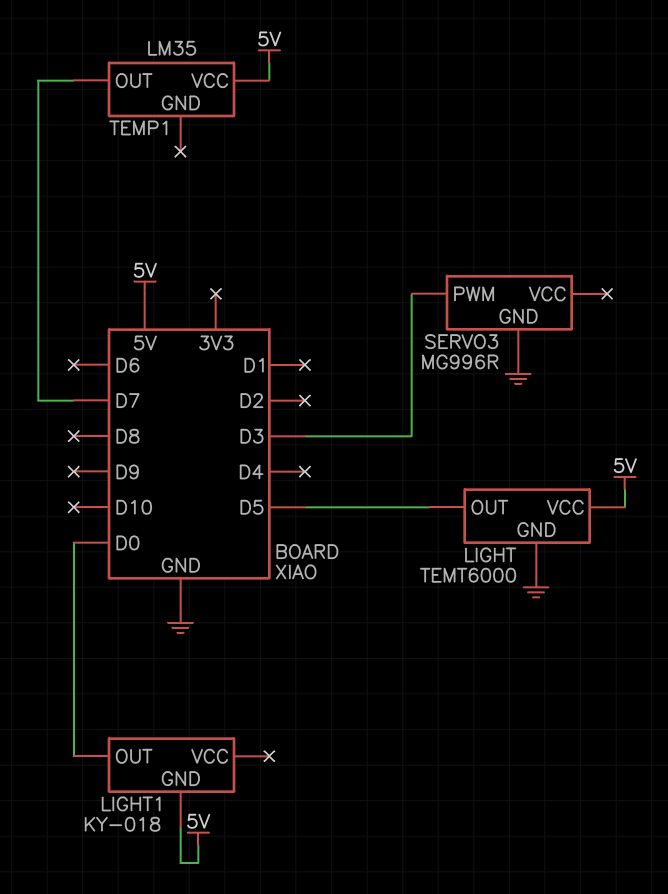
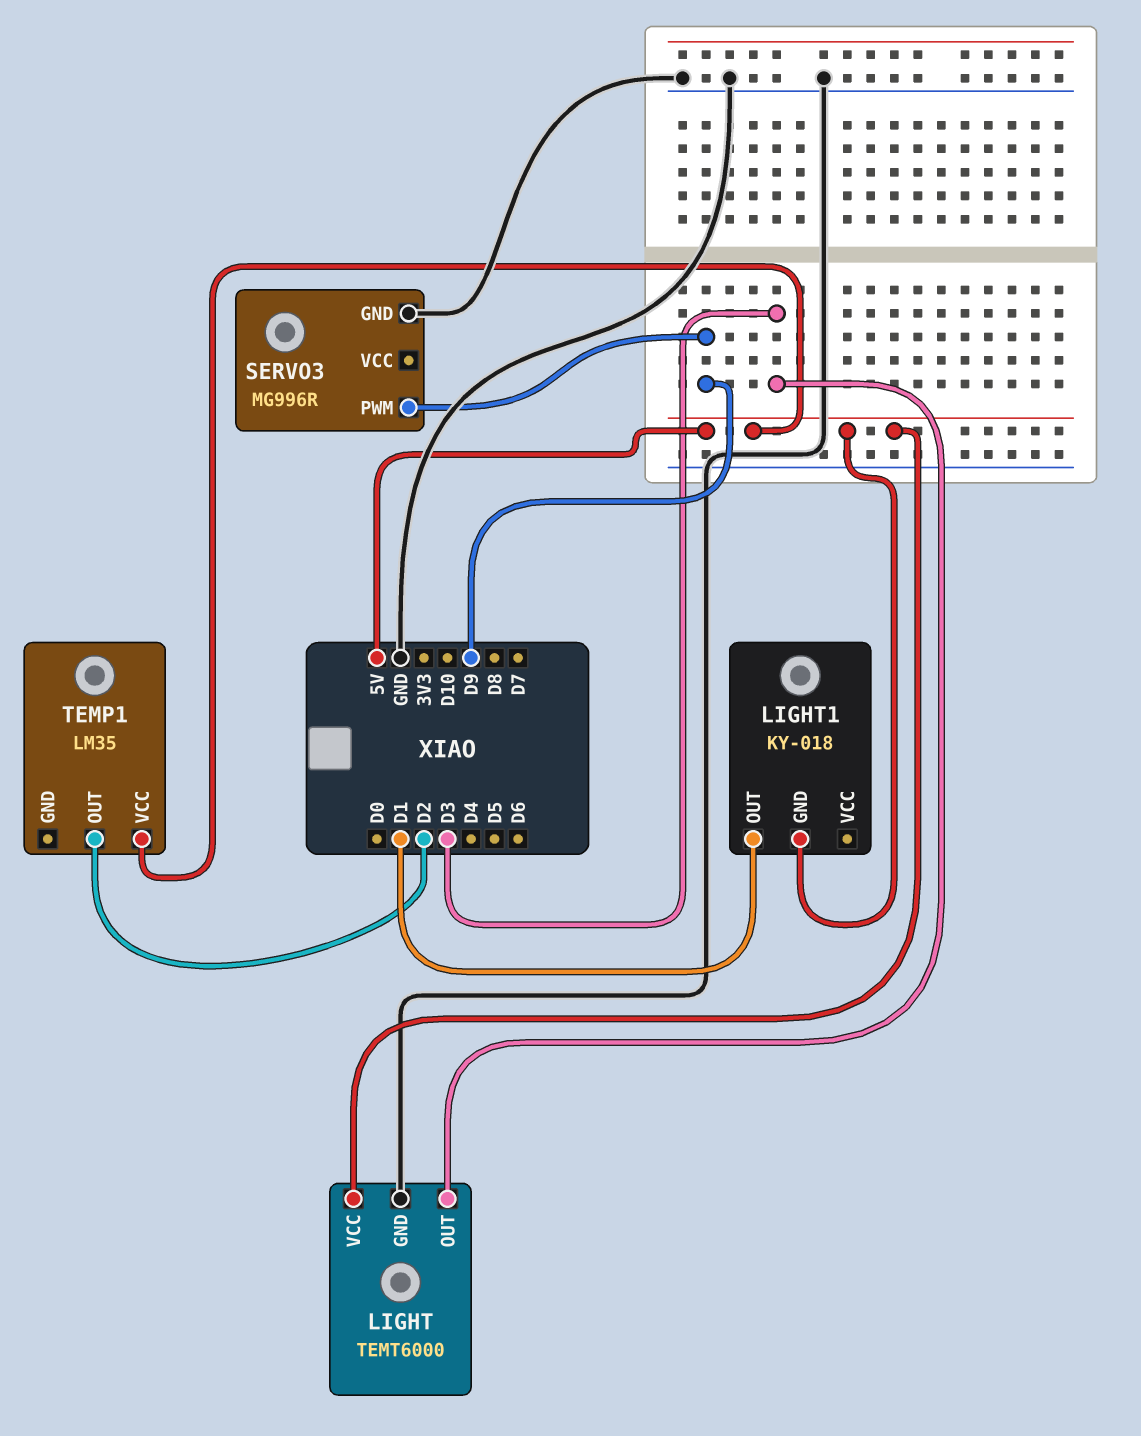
LIGHT pin OUT: D5 -> D3
LIGHT1 pin OUT: D0 -> D1
SERVO3 pin PWM: D3 -> D9
TEMP1 pin OUT: D7 -> D2

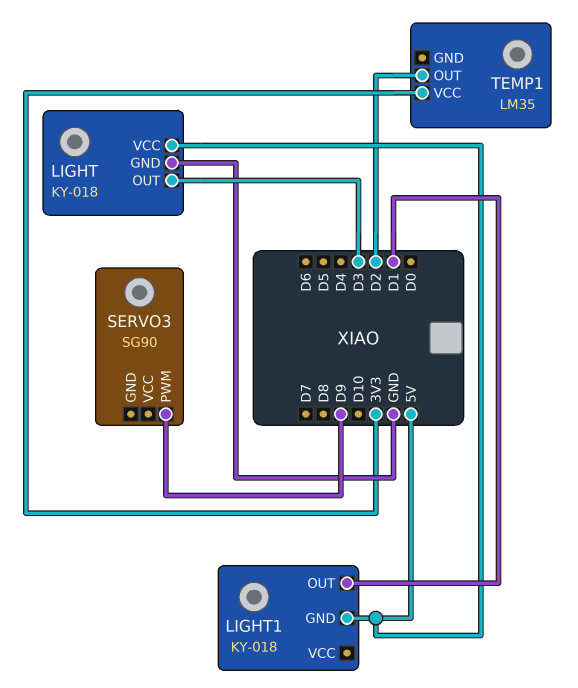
LIGHT: TEMT6000 -> KY-018
SERVO3: MG996R -> SG90
SERVO3 pin GND: GND -> none
TEMP1 pin VCC: 5V -> 3V3

